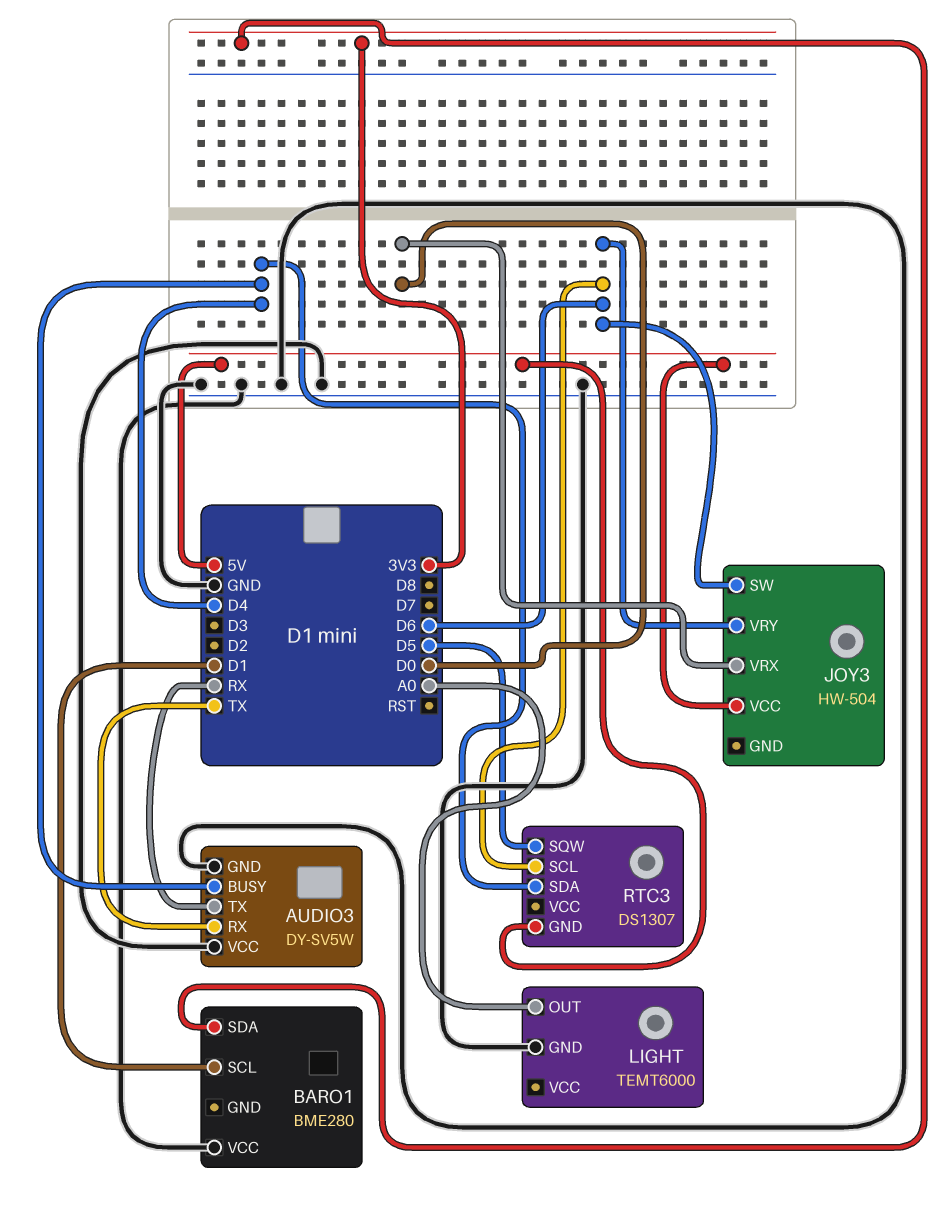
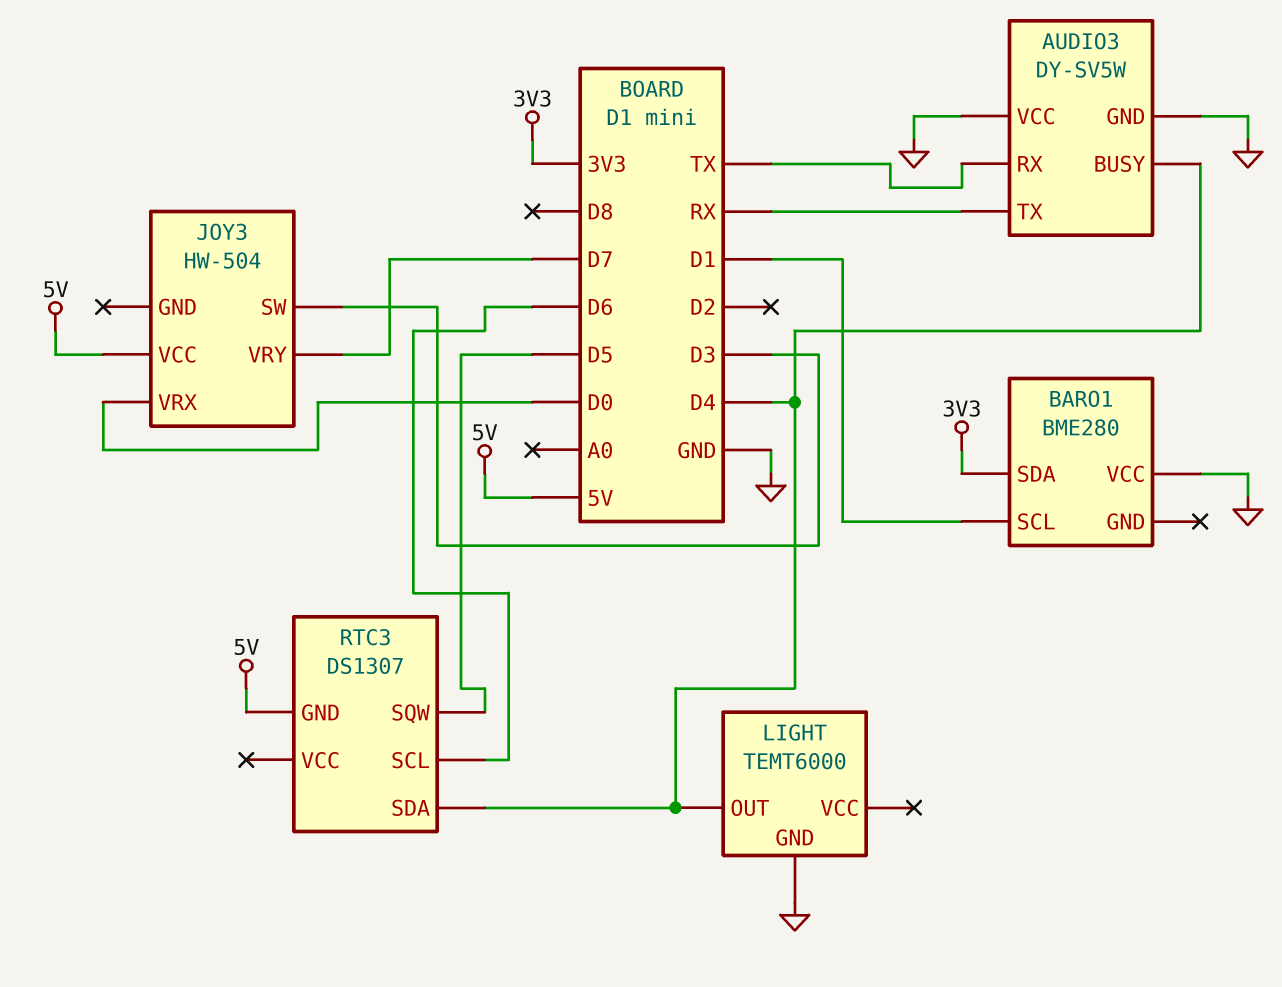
JOY3 pin SW: D6 -> D3
JOY3 pin VRY: D6 -> D7
LIGHT pin OUT: A0 -> D4

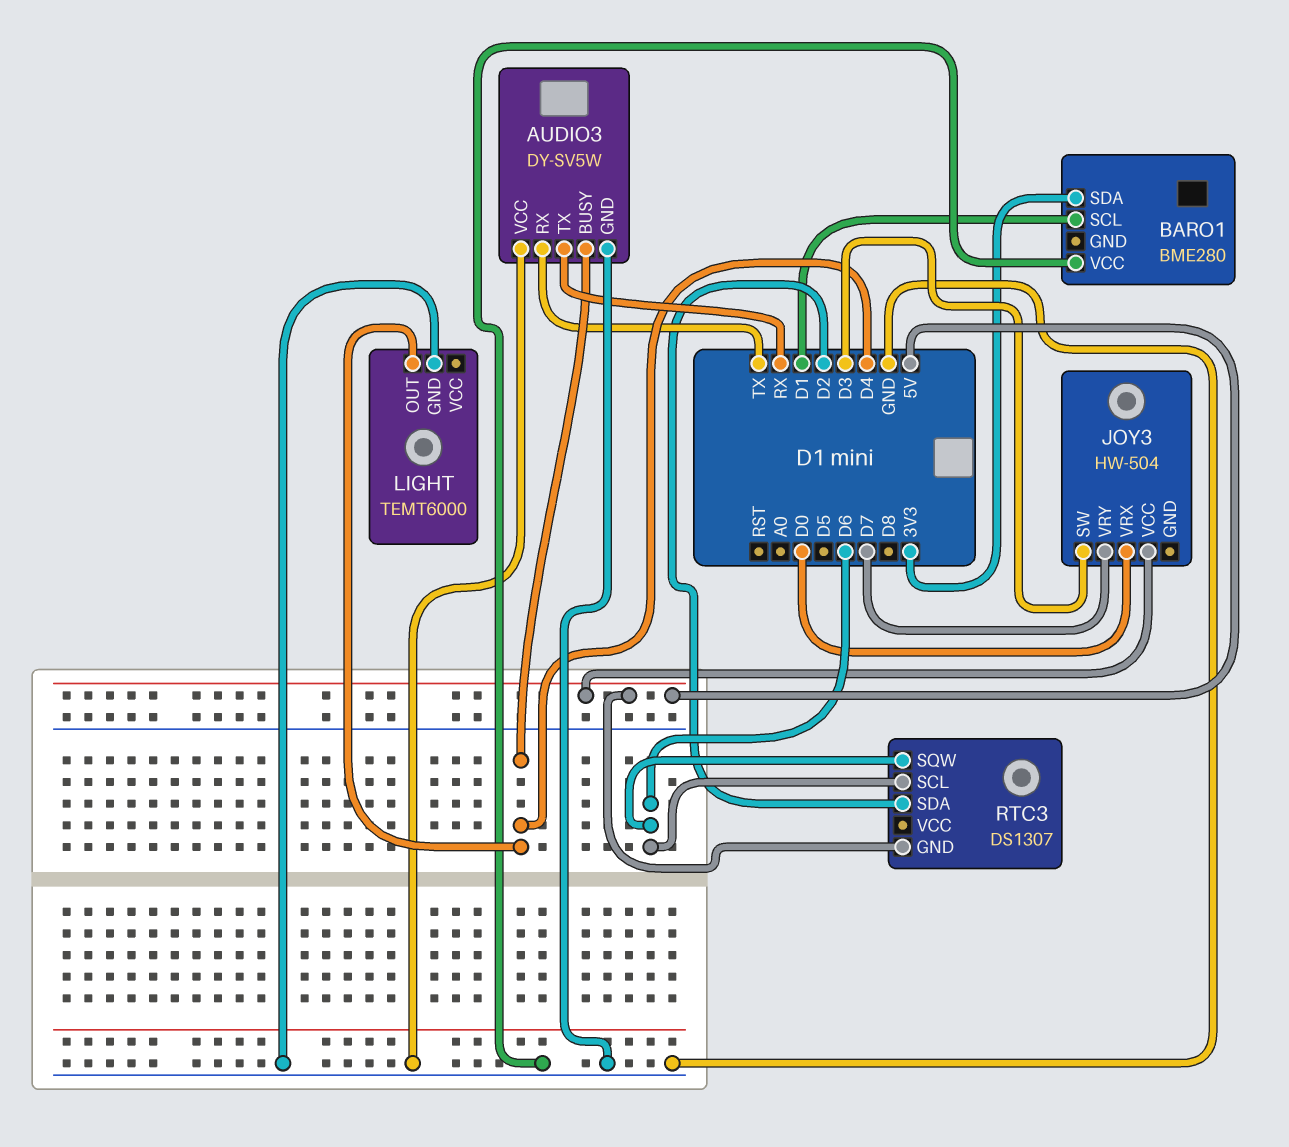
RTC3 pin SDA: D4 -> D2
RTC3 pin SQW: D5 -> D6

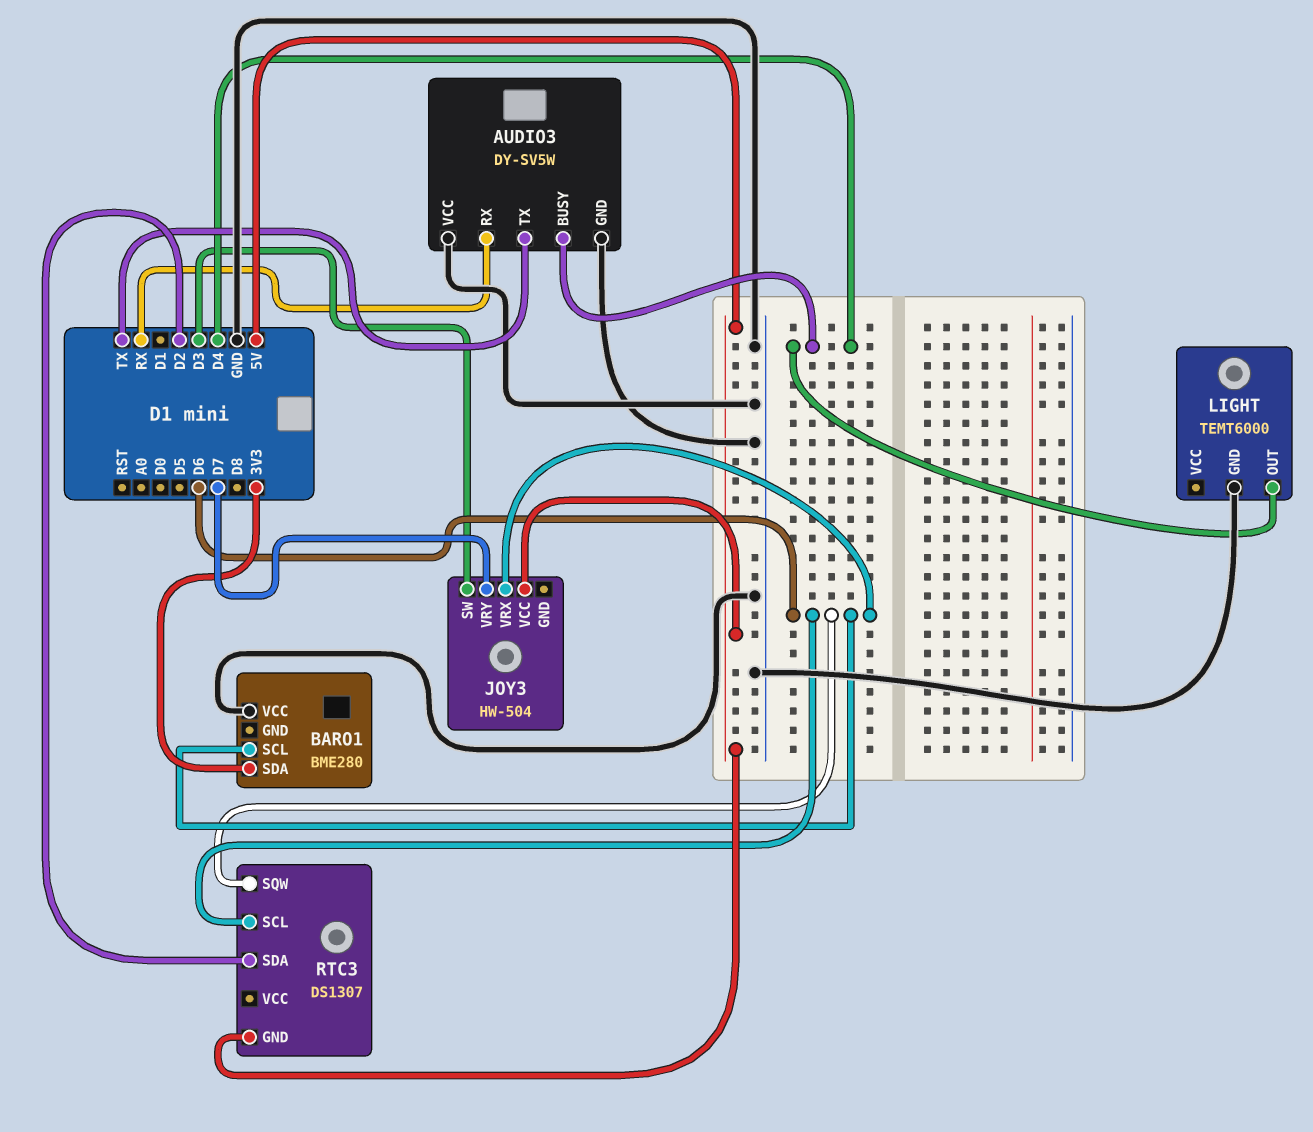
AUDIO3 pin RX: TX -> RX
AUDIO3 pin TX: RX -> TX
BARO1 pin SCL: D1 -> D6
JOY3 pin VRX: D0 -> D6

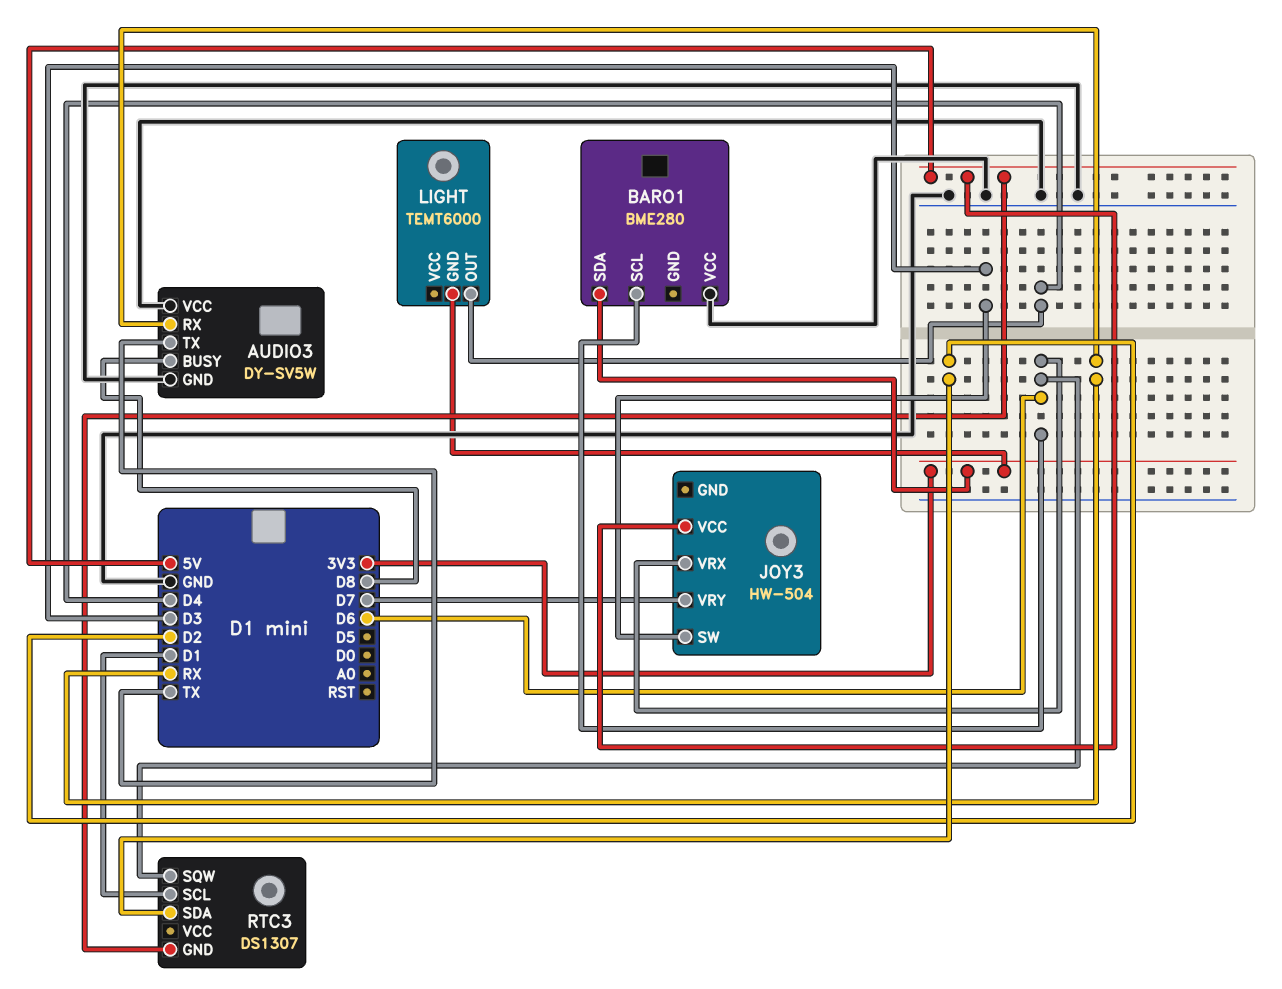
AUDIO3 pin BUSY: D4 -> D8
LIGHT pin GND: GND -> 3V3
RTC3 pin SCL: D6 -> D1

